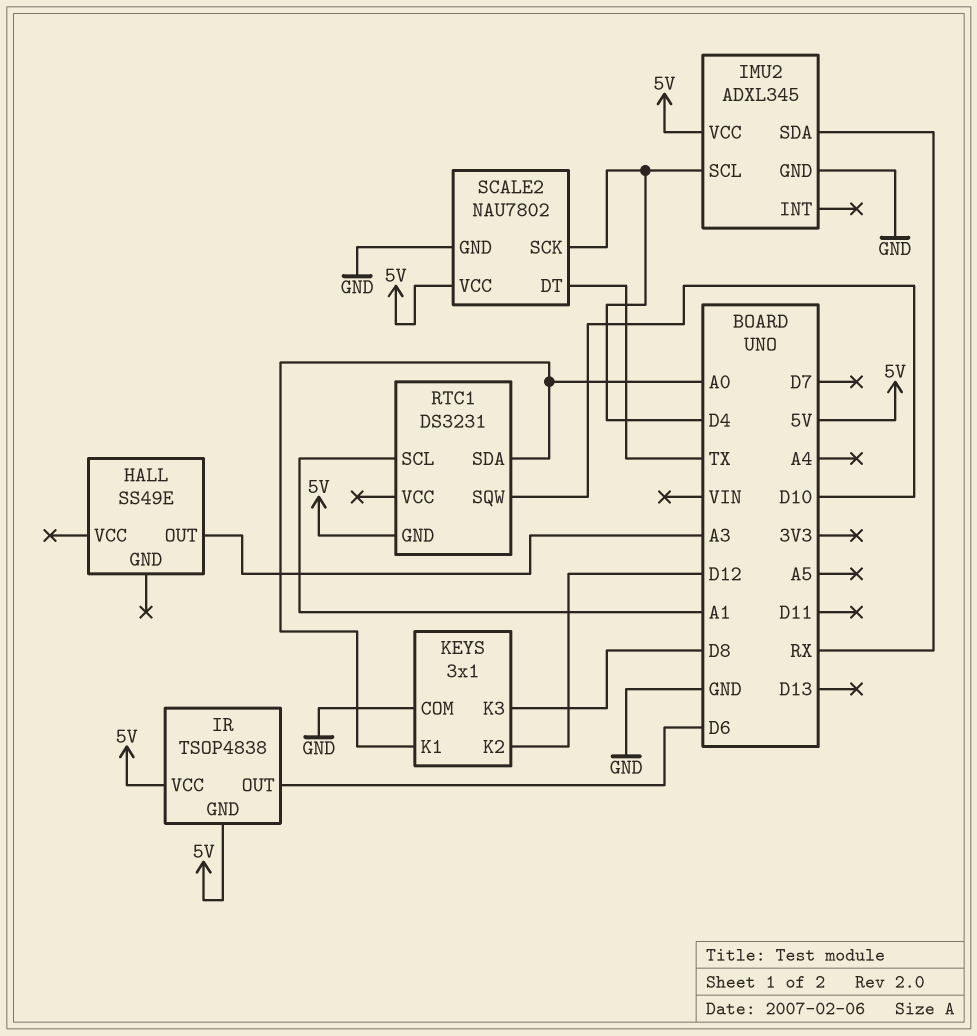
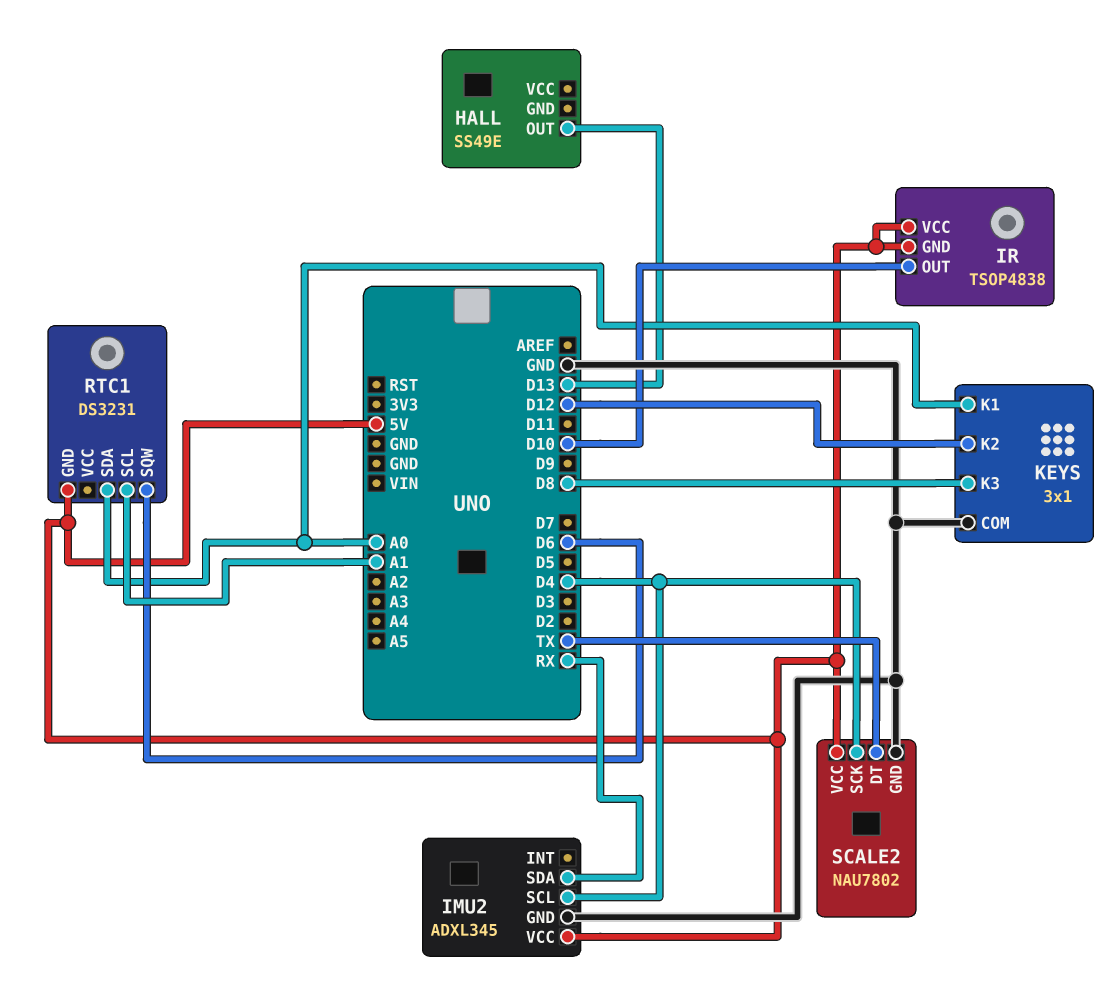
HALL pin OUT: A3 -> D13
IR pin OUT: D6 -> D10
RTC1 pin SQW: D10 -> D6

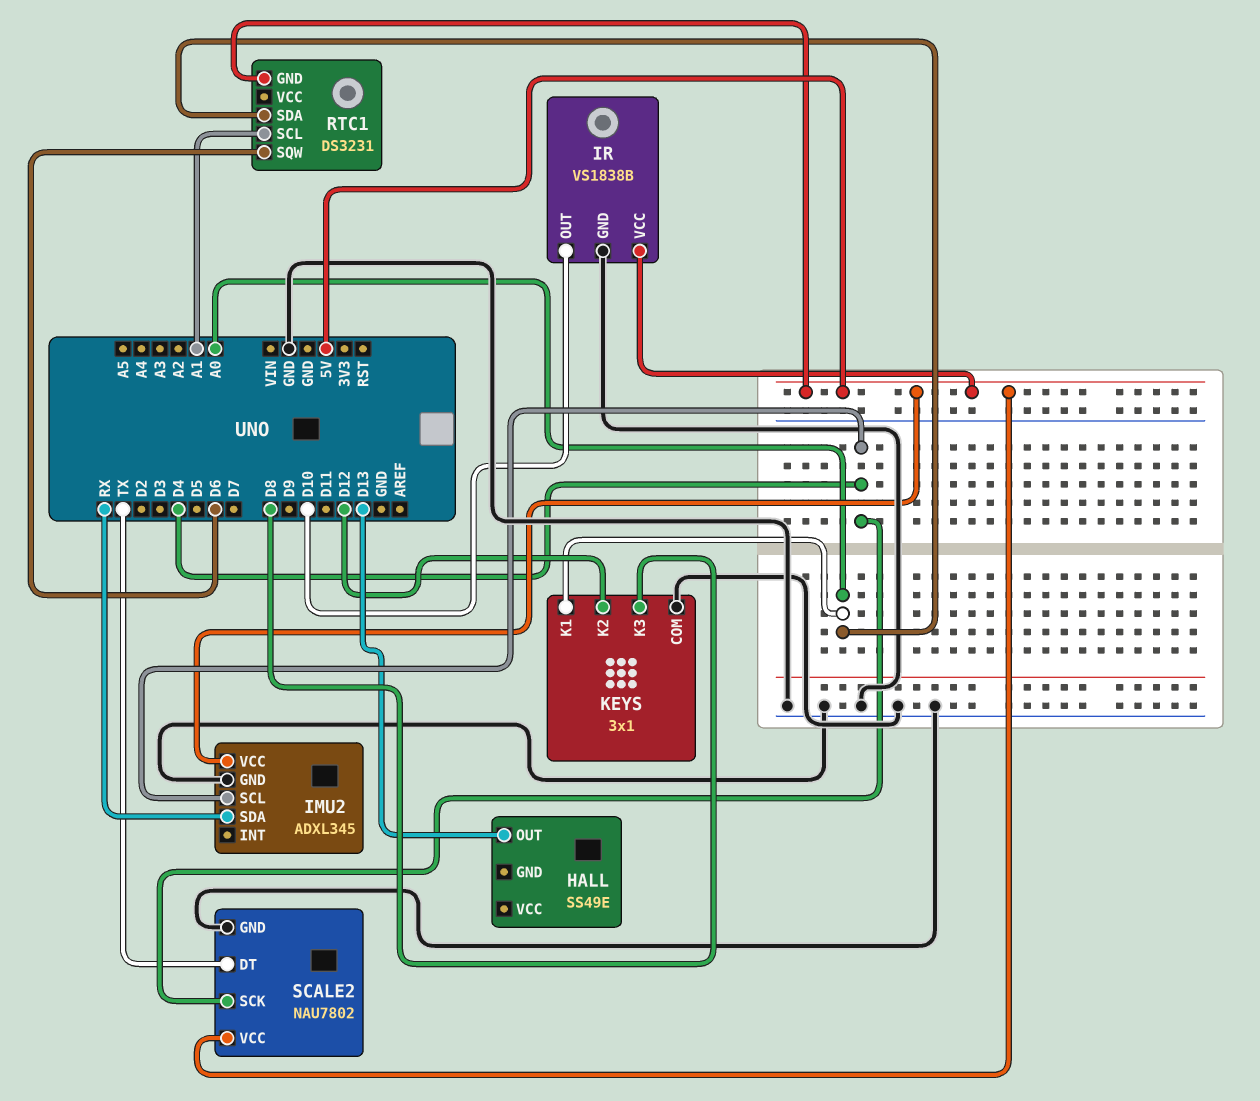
IR: TSOP4838 -> VS1838B
IR pin GND: 5V -> GND

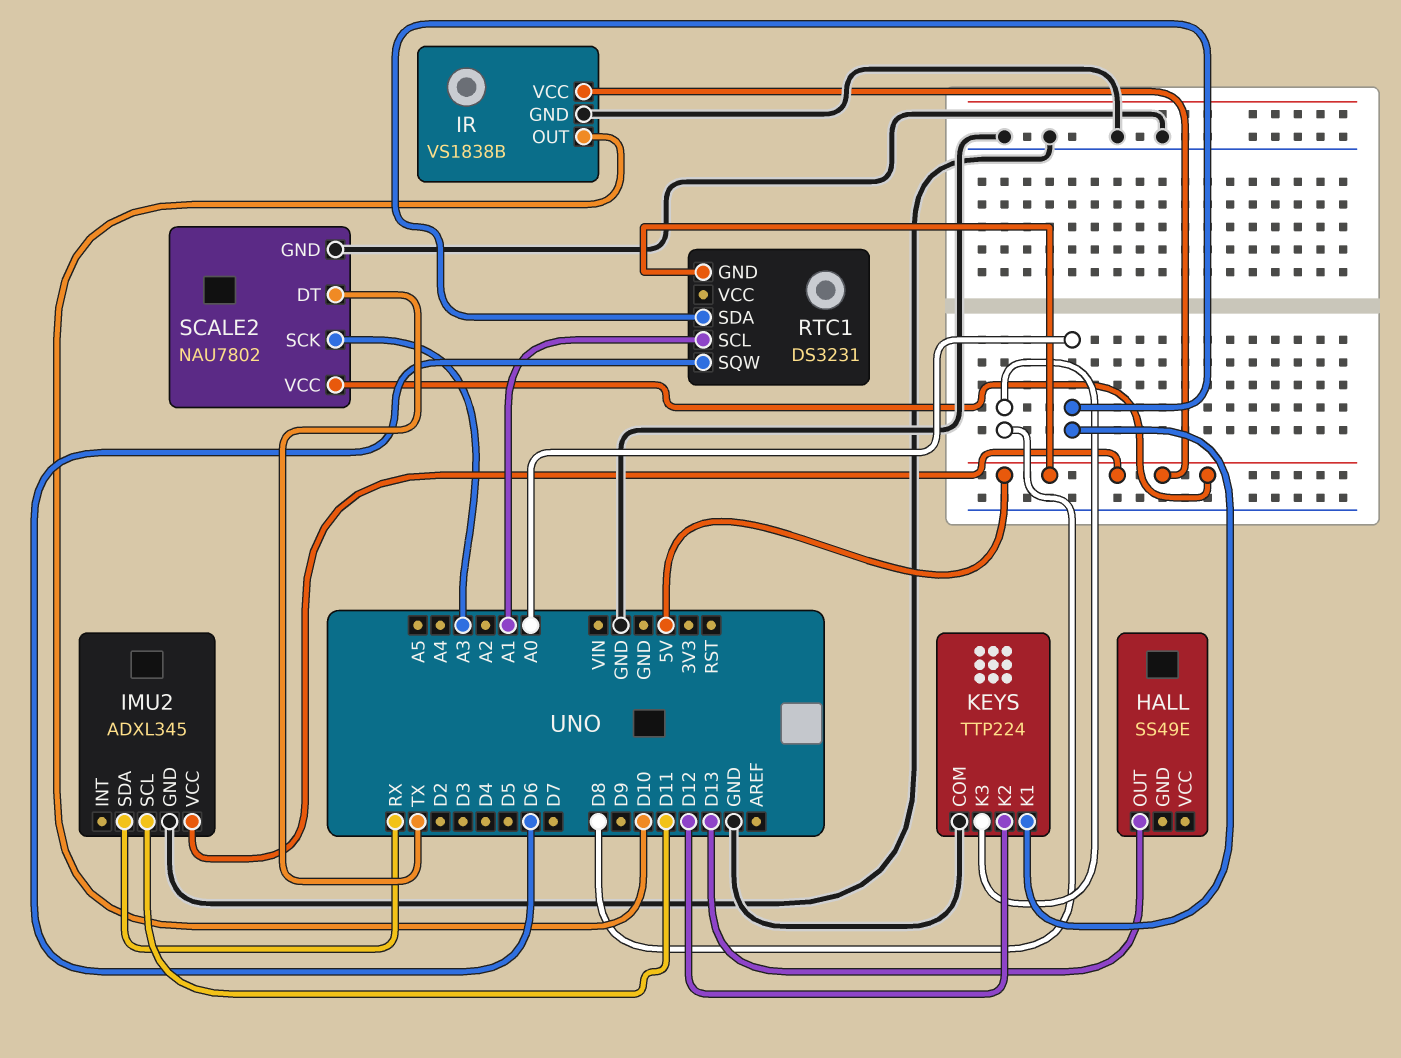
IMU2 pin SCL: D4 -> D11
KEYS: 3x1 -> TTP224
SCALE2 pin SCK: D4 -> A3

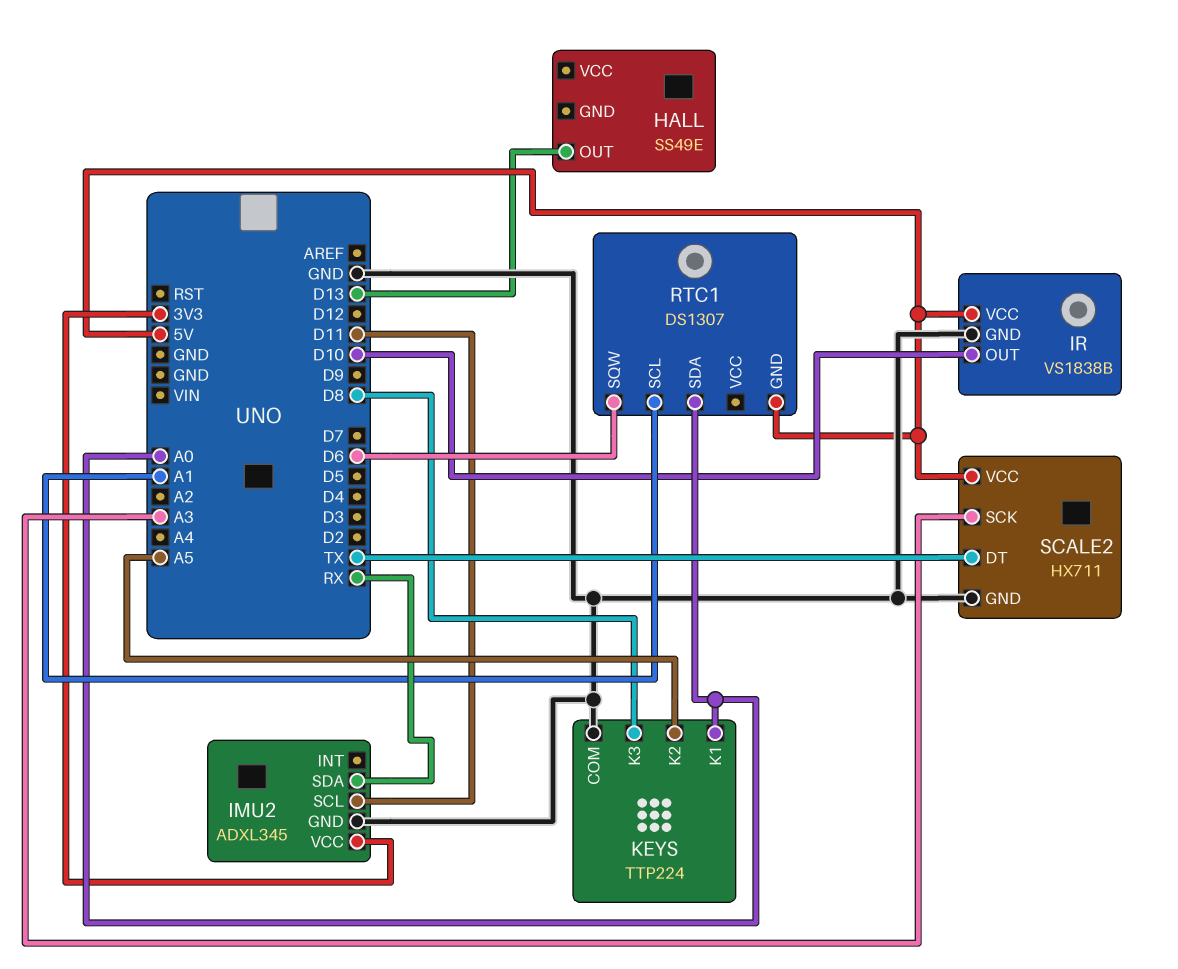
IMU2 pin VCC: 5V -> 3V3
KEYS pin K2: D12 -> A5
RTC1: DS3231 -> DS1307
SCALE2: NAU7802 -> HX711

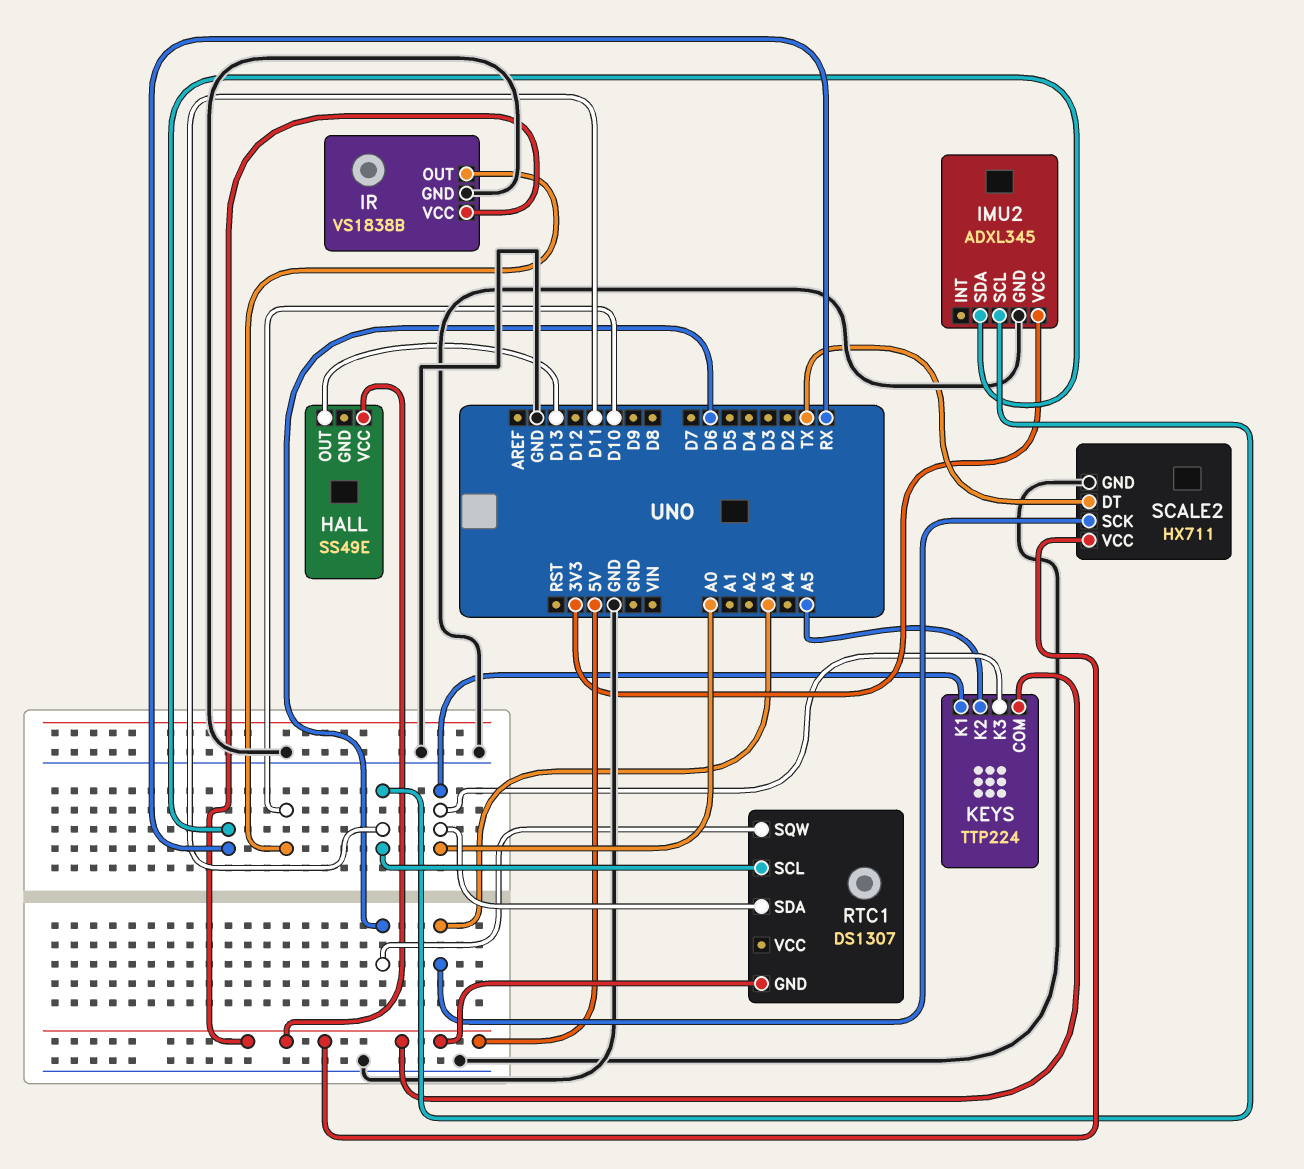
HALL pin VCC: none -> 5V
KEYS pin COM: GND -> 5V
KEYS pin K3: D8 -> A0
RTC1 pin SCL: A1 -> D11

